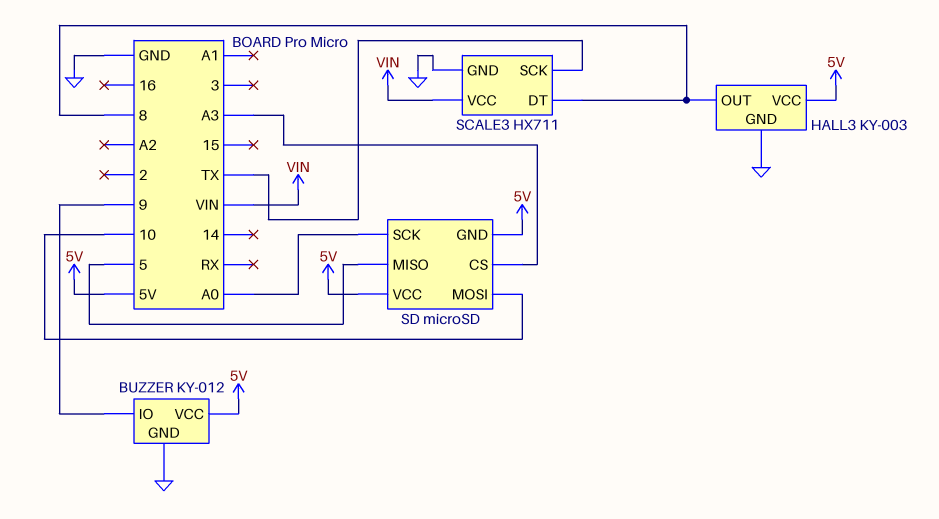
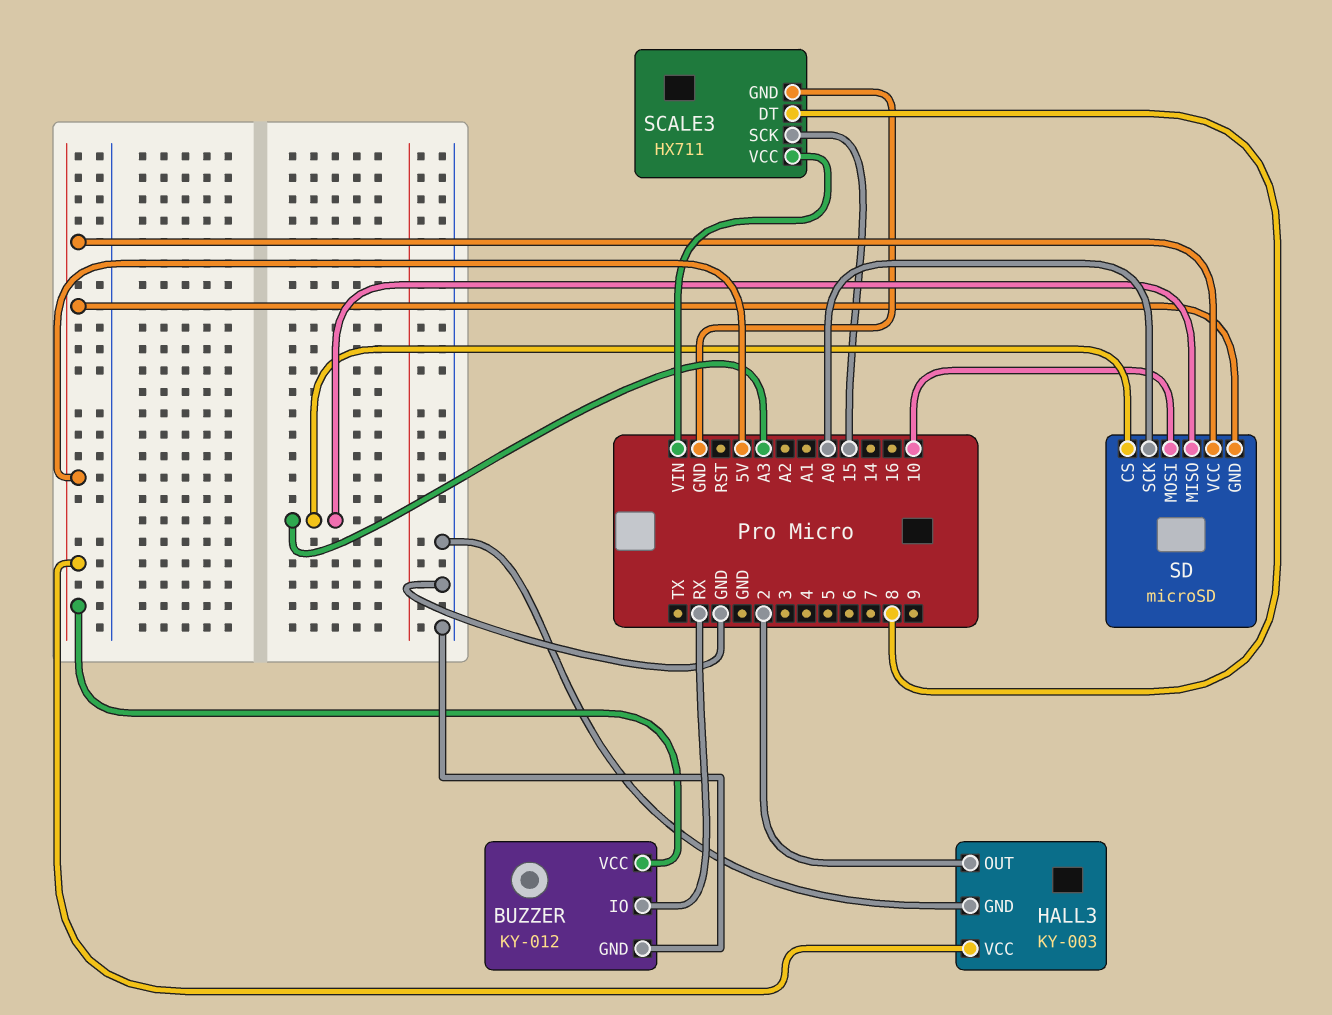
BUZZER pin IO: 9 -> RX
HALL3 pin OUT: 8 -> 2
SCALE3 pin SCK: TX -> 15
SD pin MISO: 5 -> A3

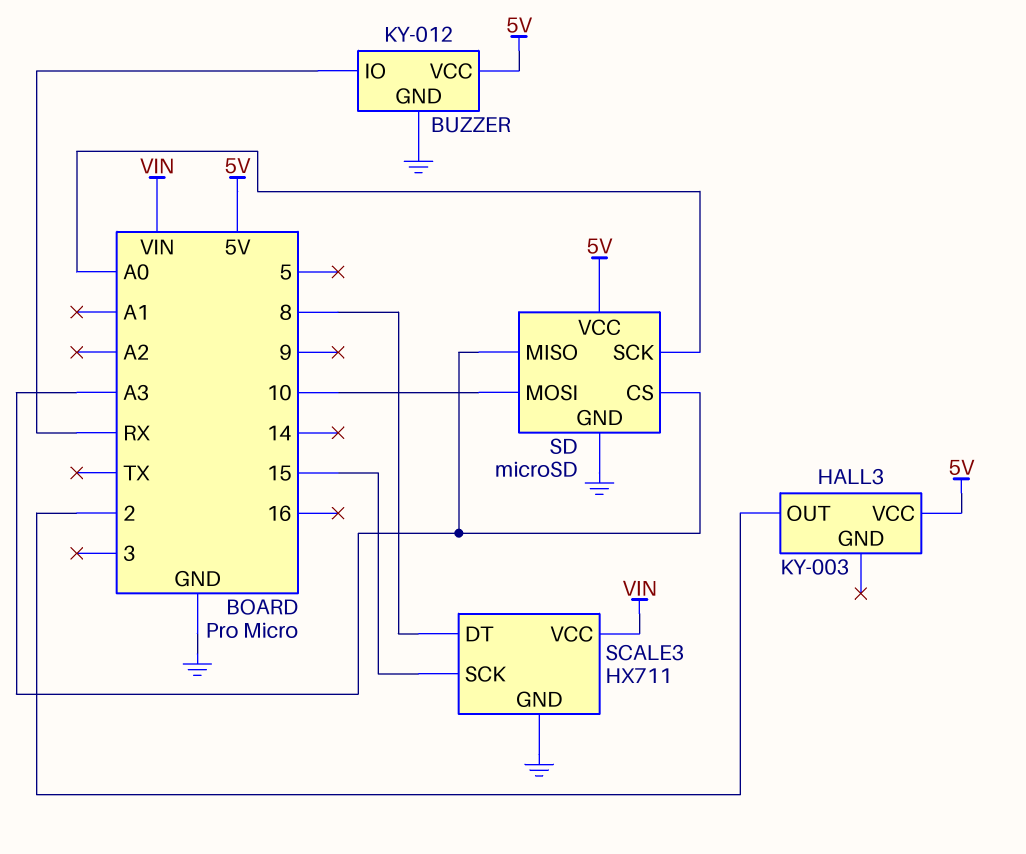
HALL3 pin GND: GND -> none
SD pin GND: 5V -> GND

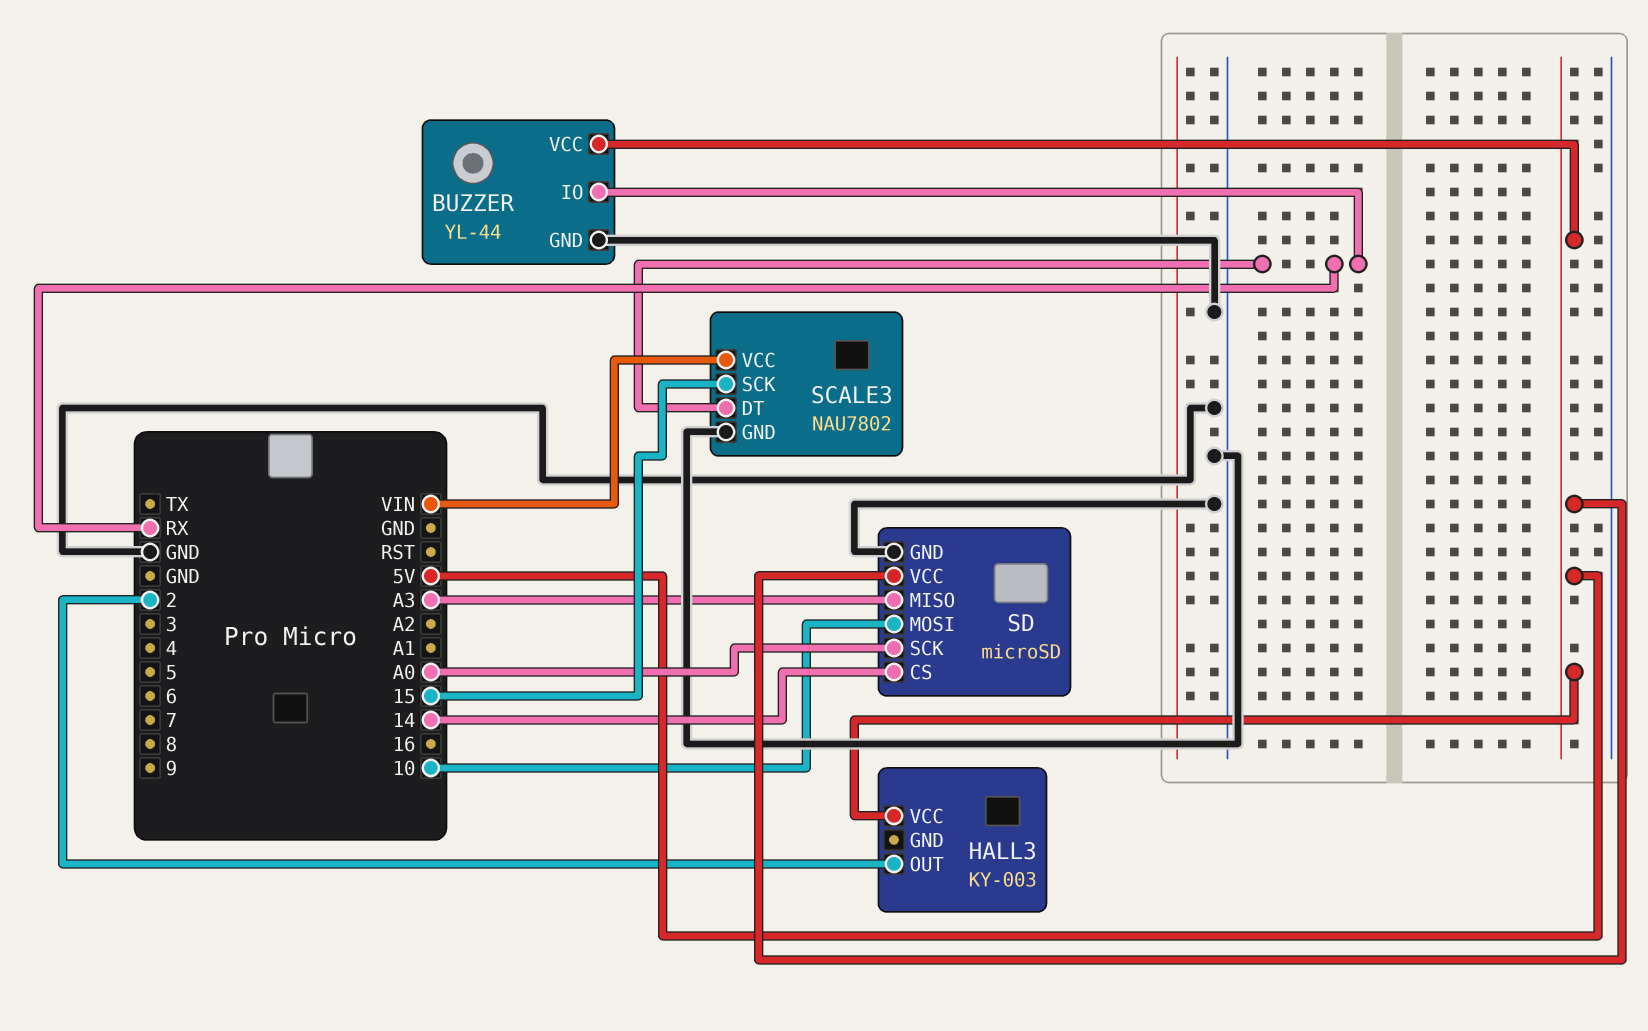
BUZZER: KY-012 -> YL-44
SCALE3: HX711 -> NAU7802
SCALE3 pin DT: 8 -> RX
SD pin CS: A3 -> 14

